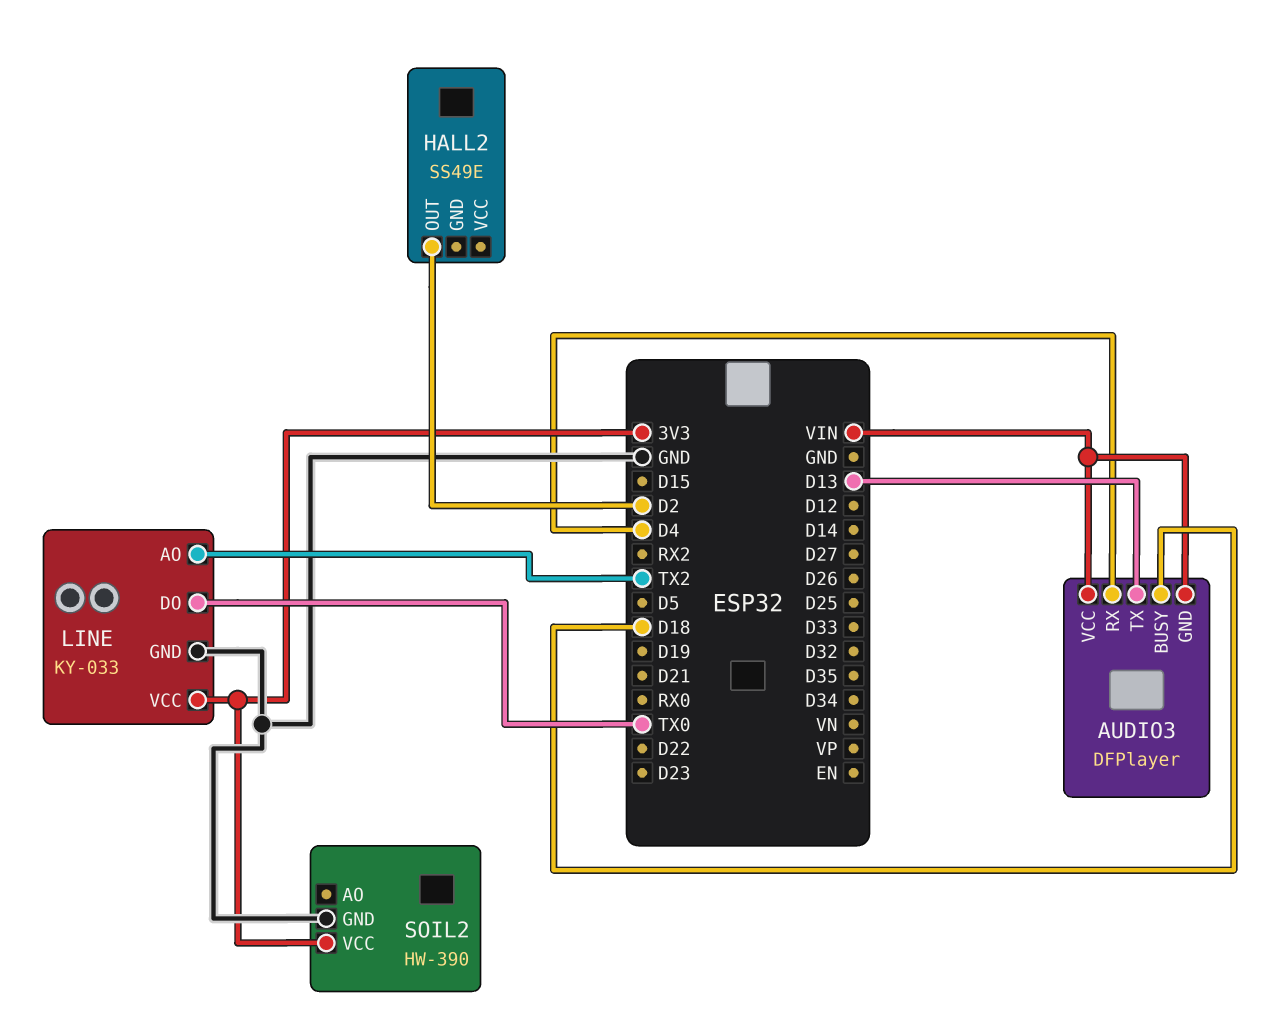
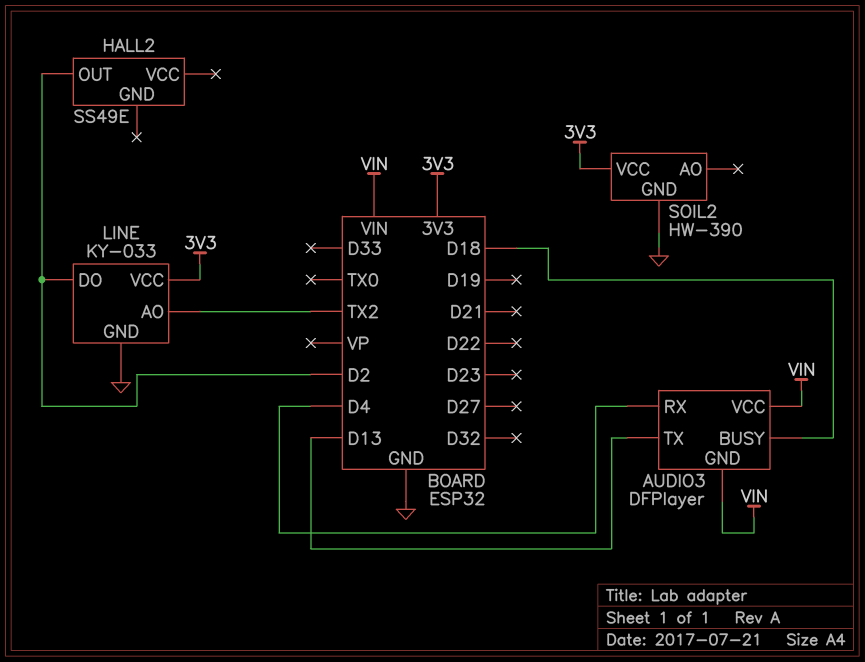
LINE pin DO: TX0 -> D2

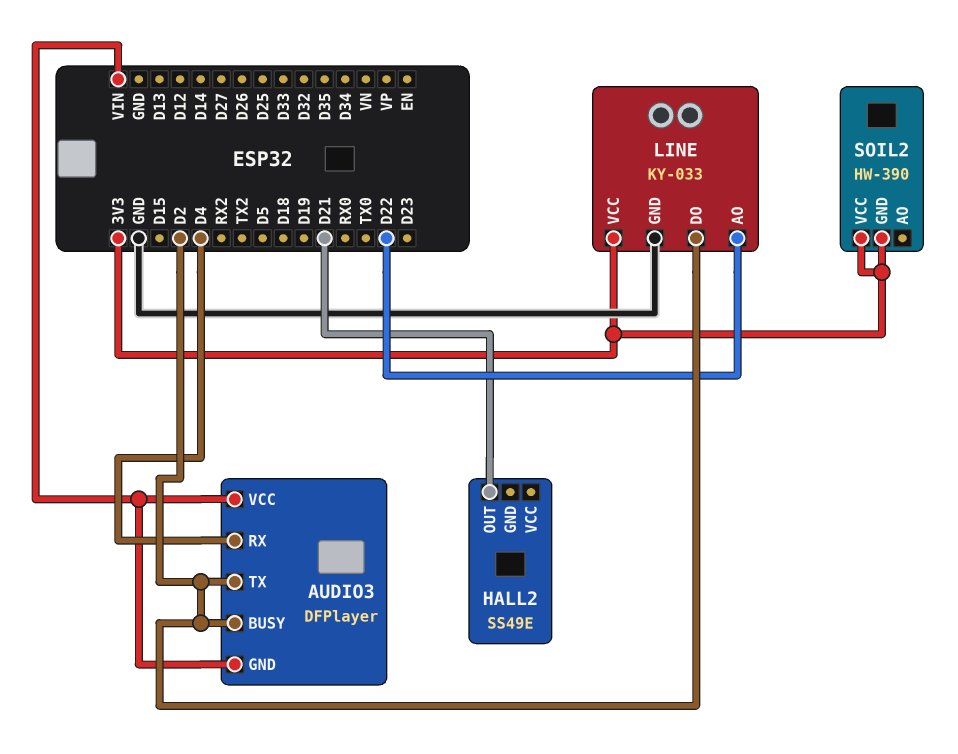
AUDIO3 pin BUSY: D18 -> D2
AUDIO3 pin TX: D13 -> D2
HALL2 pin OUT: D2 -> D21
LINE pin AO: TX2 -> D22
SOIL2 pin GND: GND -> 3V3

